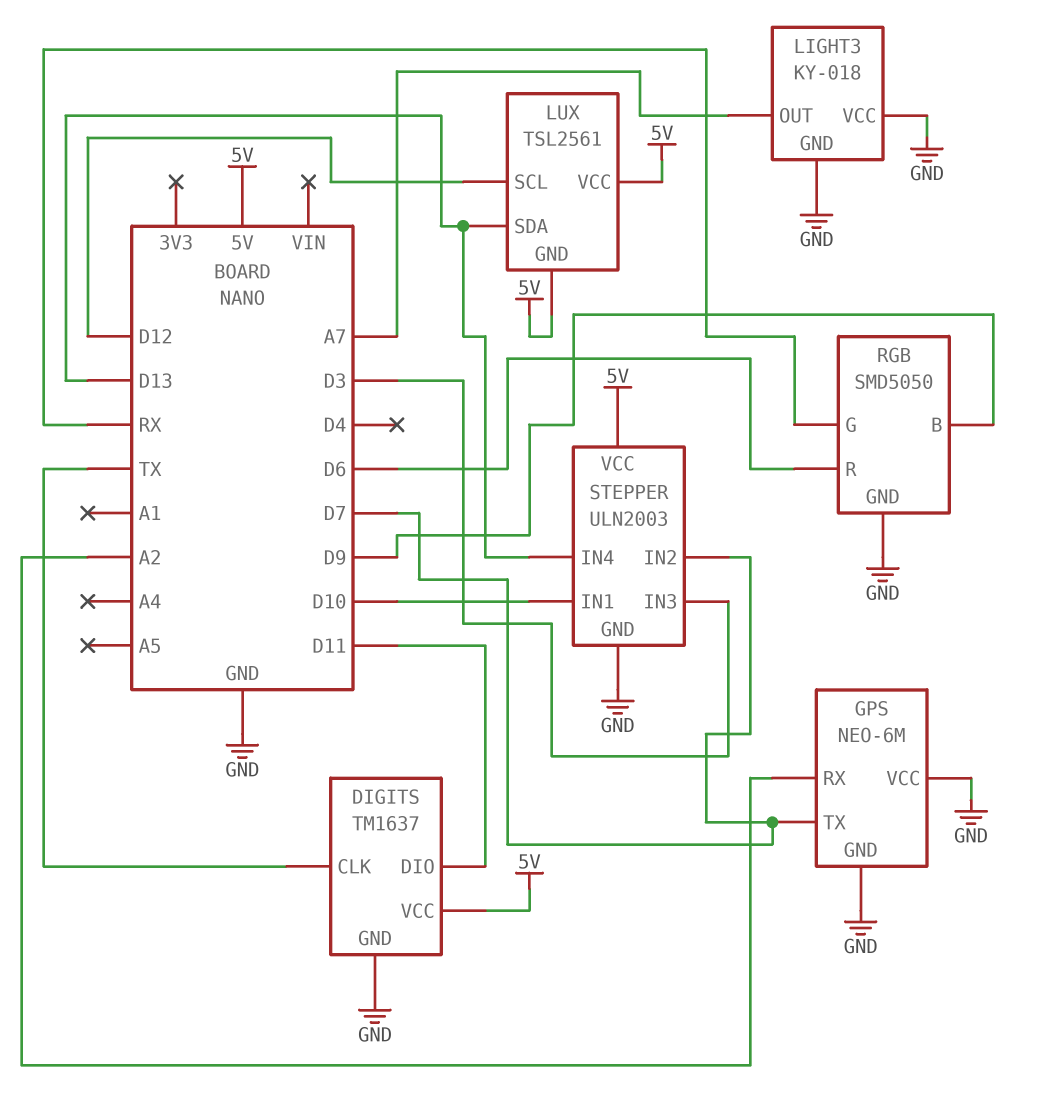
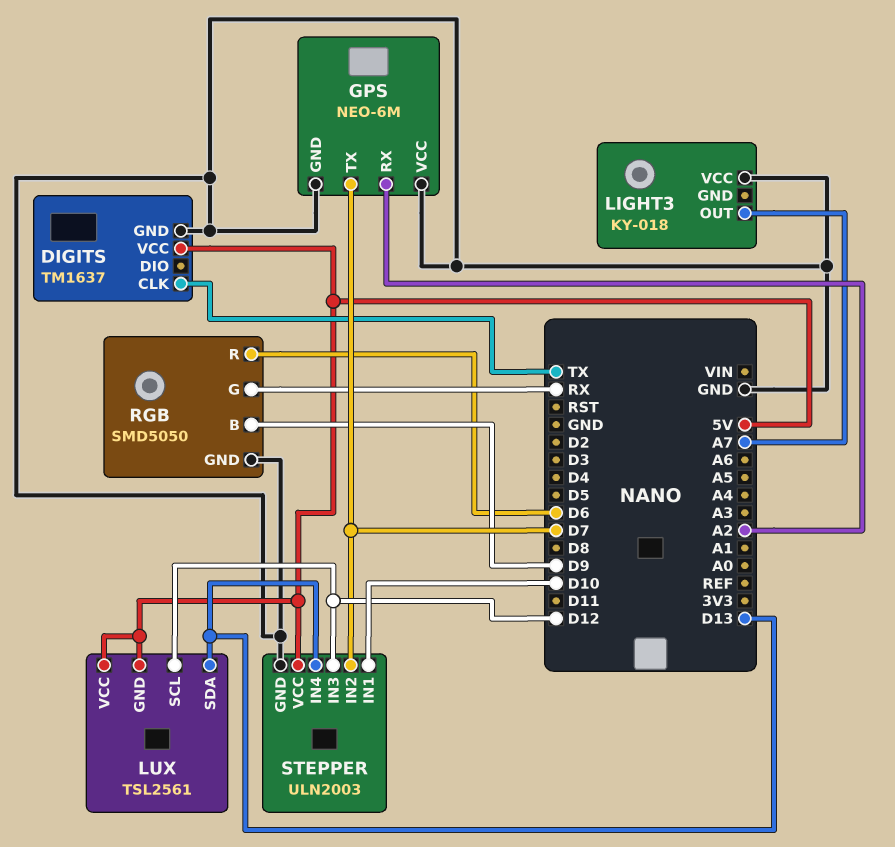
DIGITS pin DIO: D11 -> none
LIGHT3 pin GND: GND -> none
STEPPER pin IN3: D3 -> D12

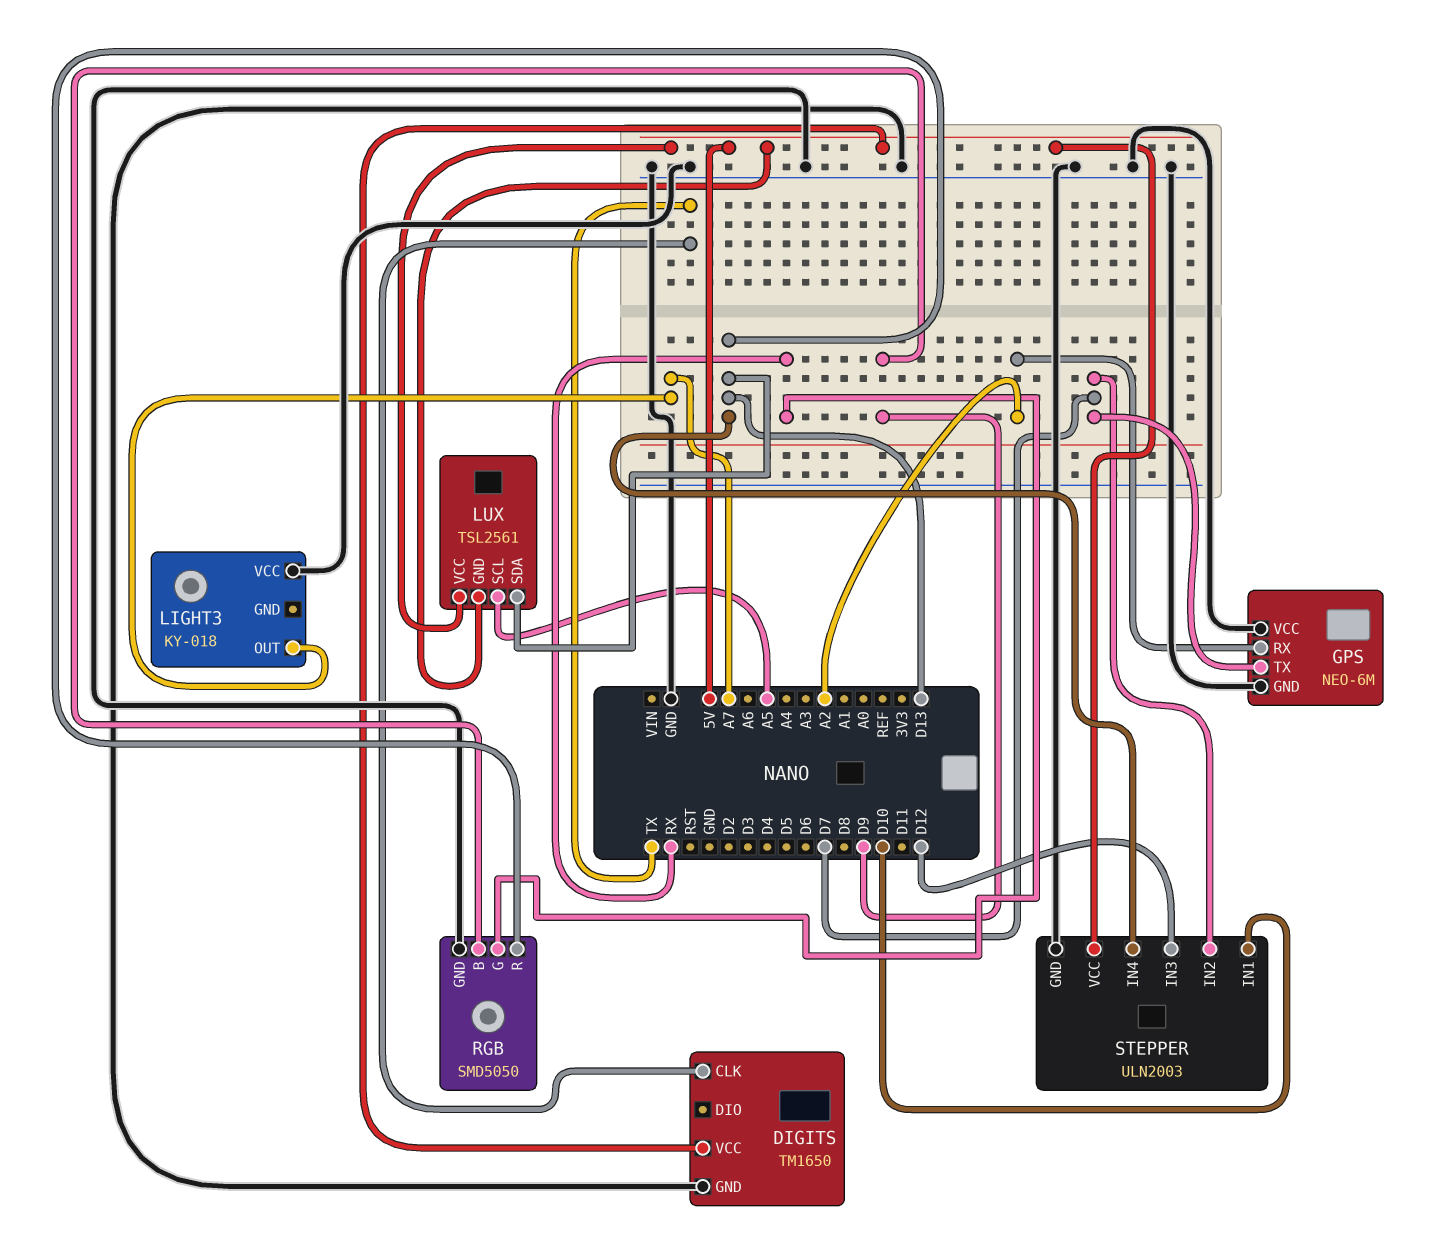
DIGITS: TM1637 -> TM1650
LUX pin SCL: D12 -> A5
RGB pin R: D6 -> D13

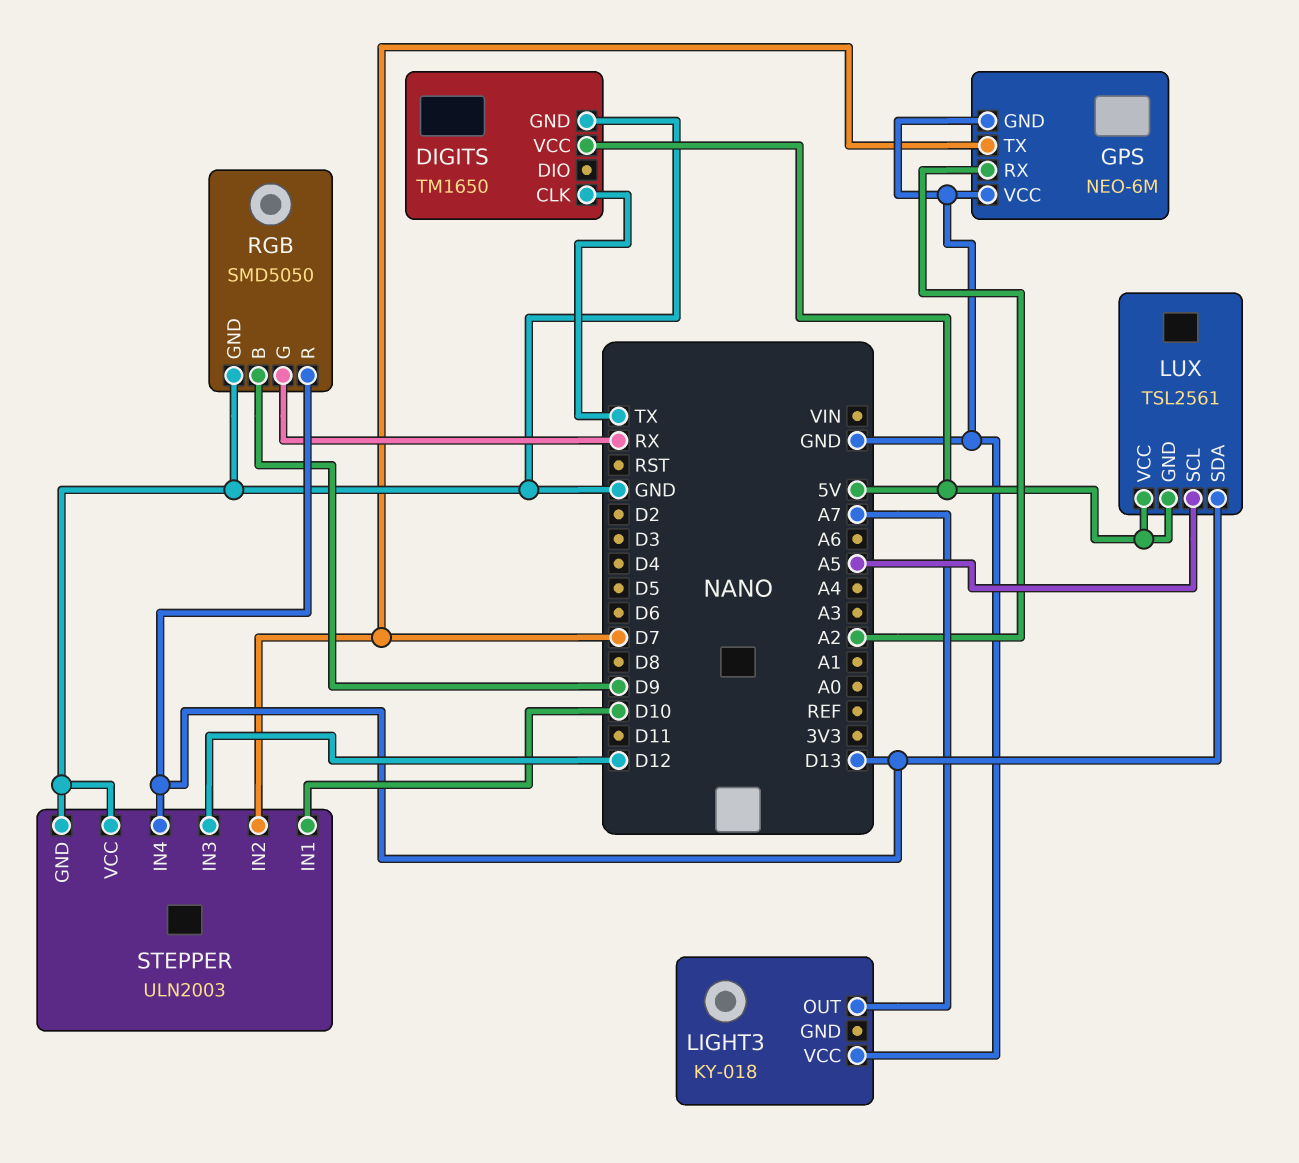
STEPPER pin VCC: 5V -> GND

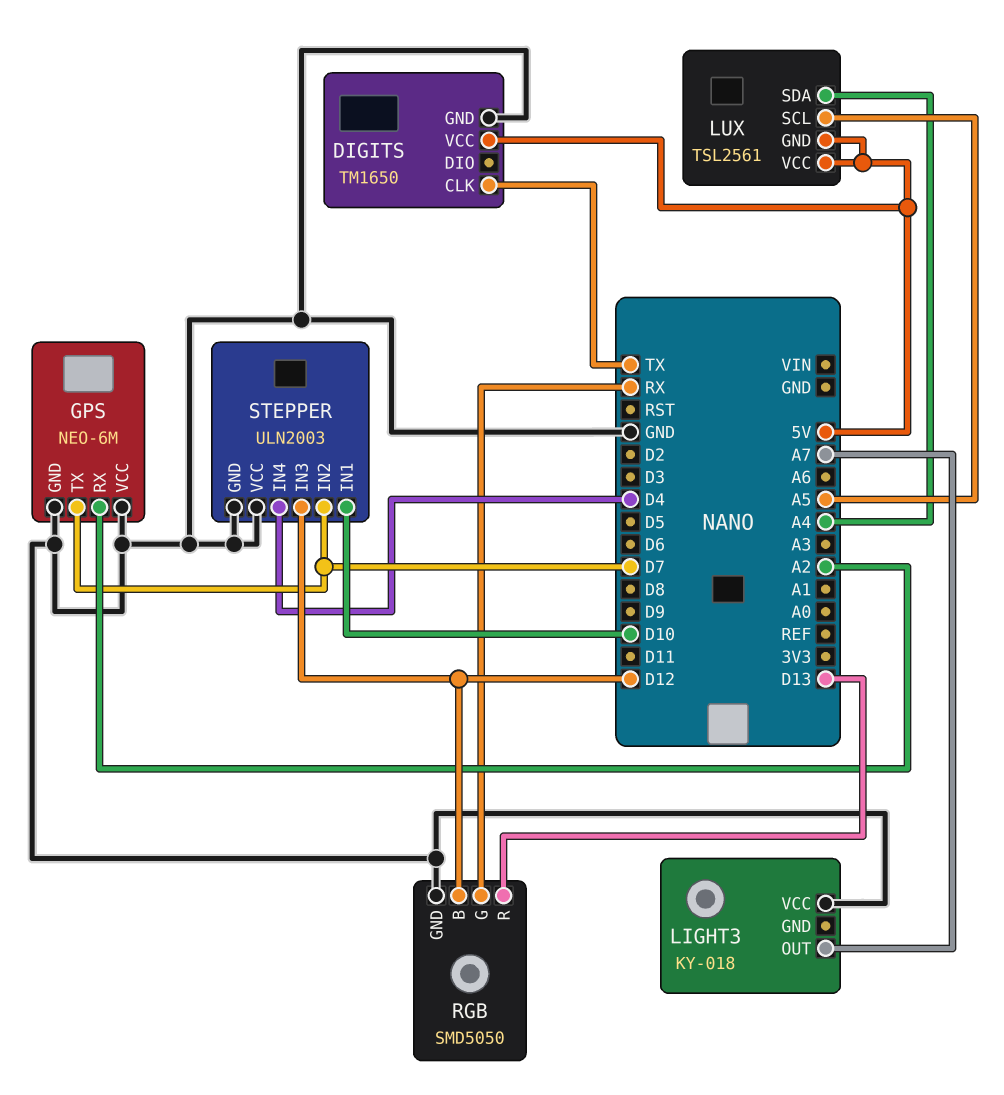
LUX pin SDA: D13 -> A4
RGB pin B: D9 -> D12
STEPPER pin IN4: D13 -> D4

